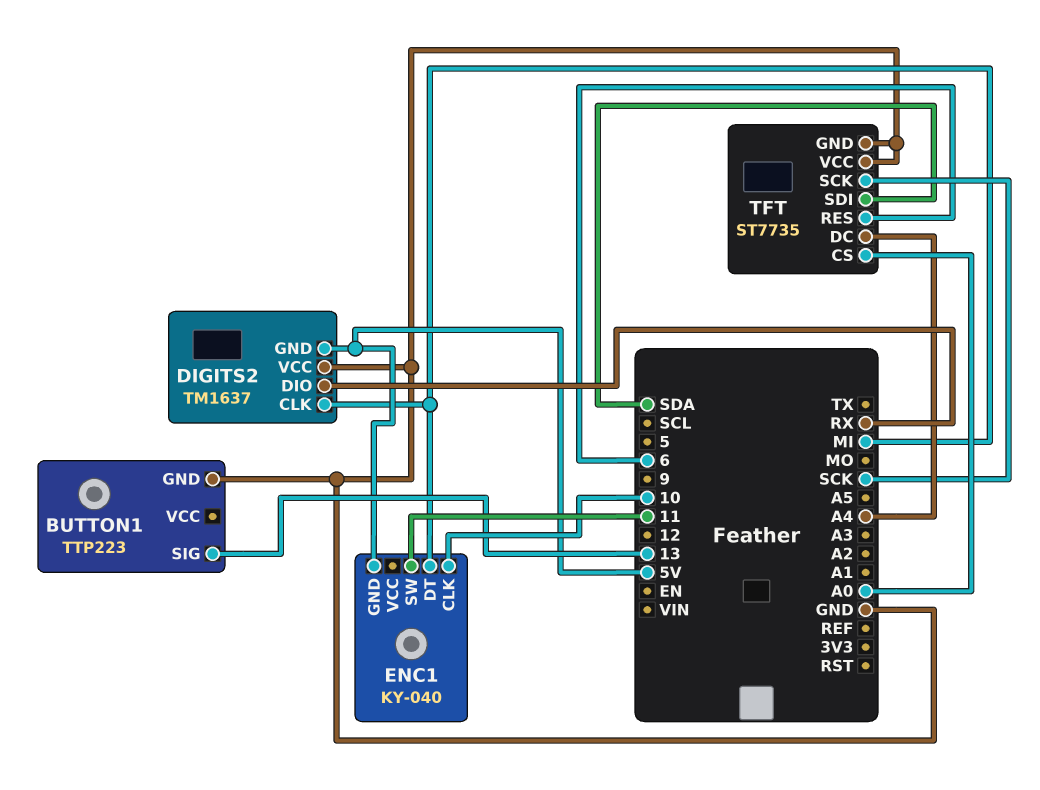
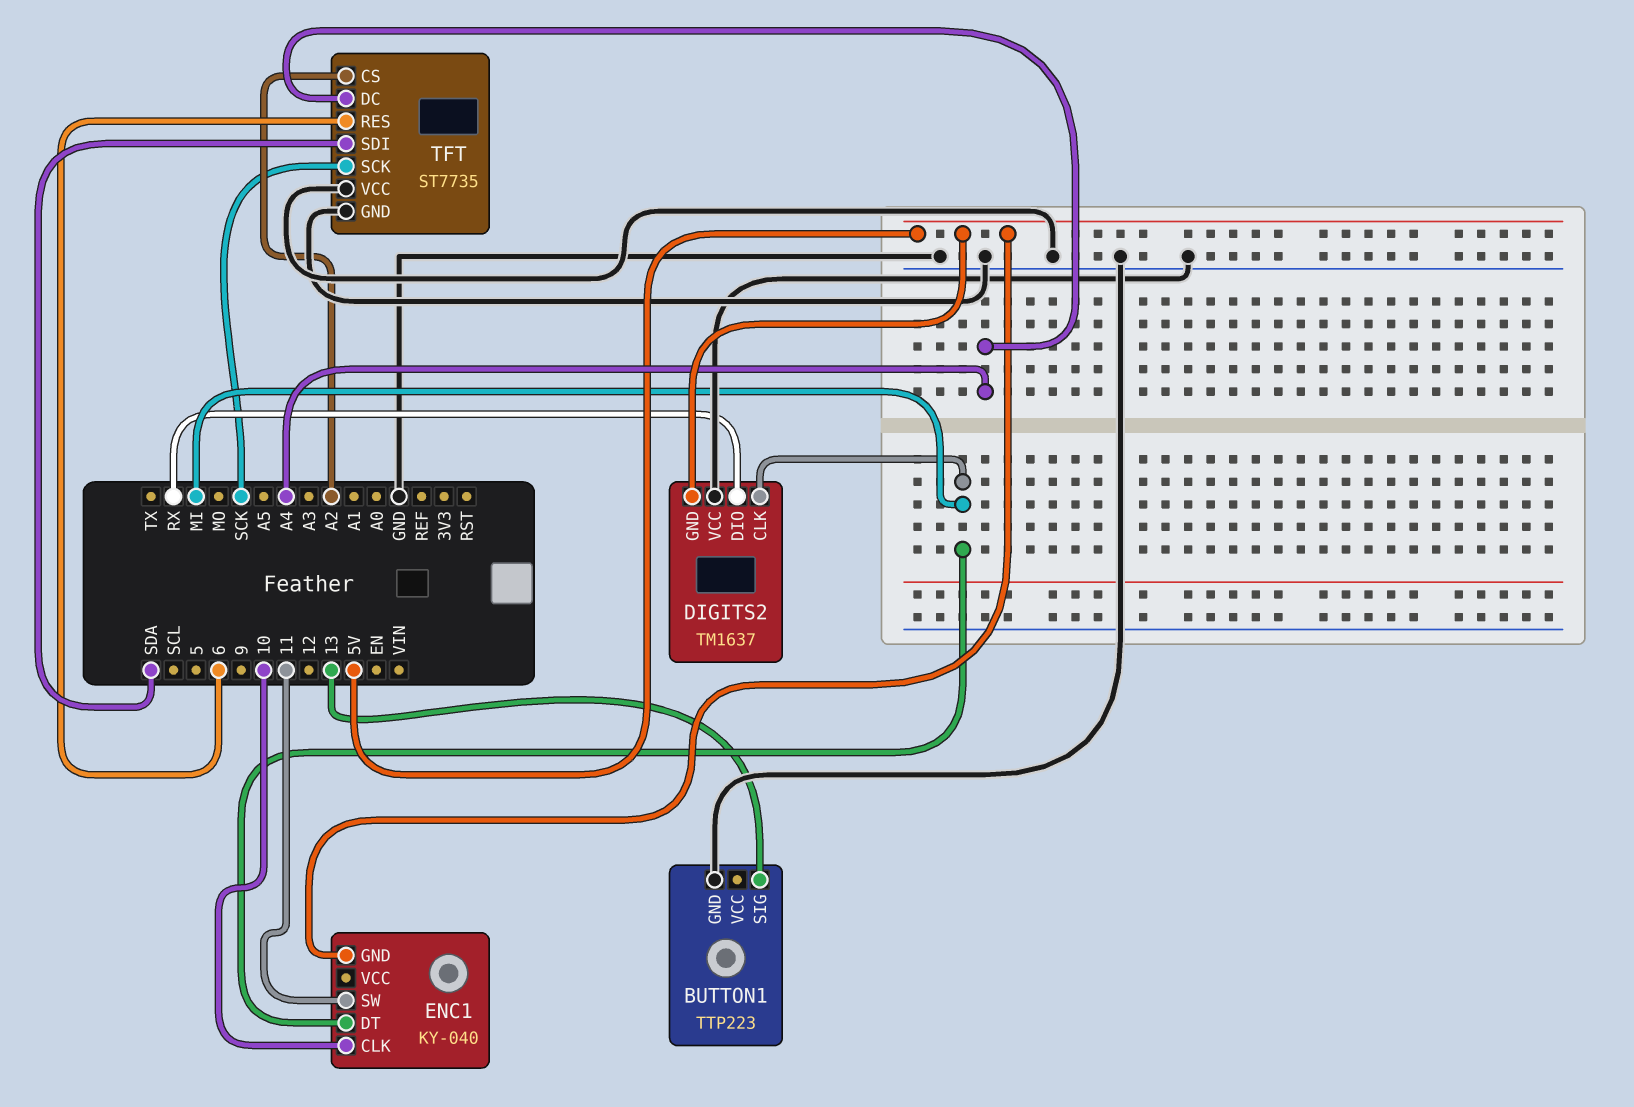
TFT pin CS: A0 -> A2

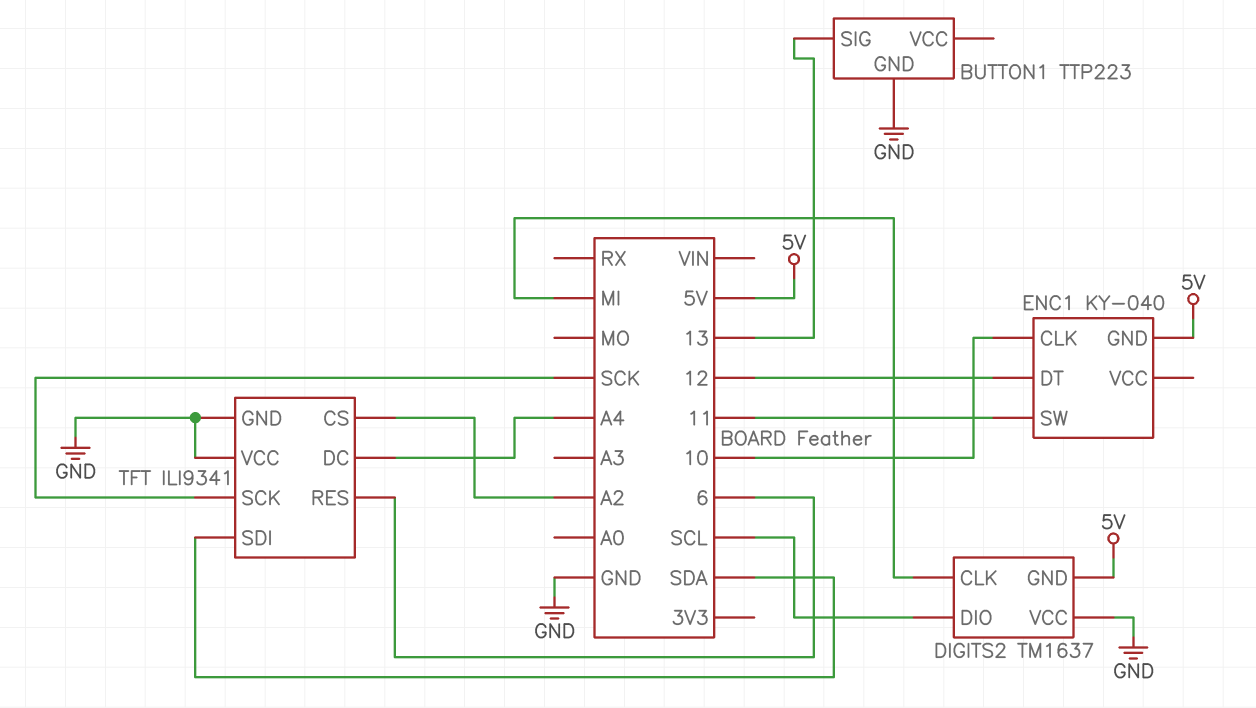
DIGITS2 pin DIO: RX -> SCL
ENC1 pin DT: MI -> 12
TFT: ST7735 -> ILI9341

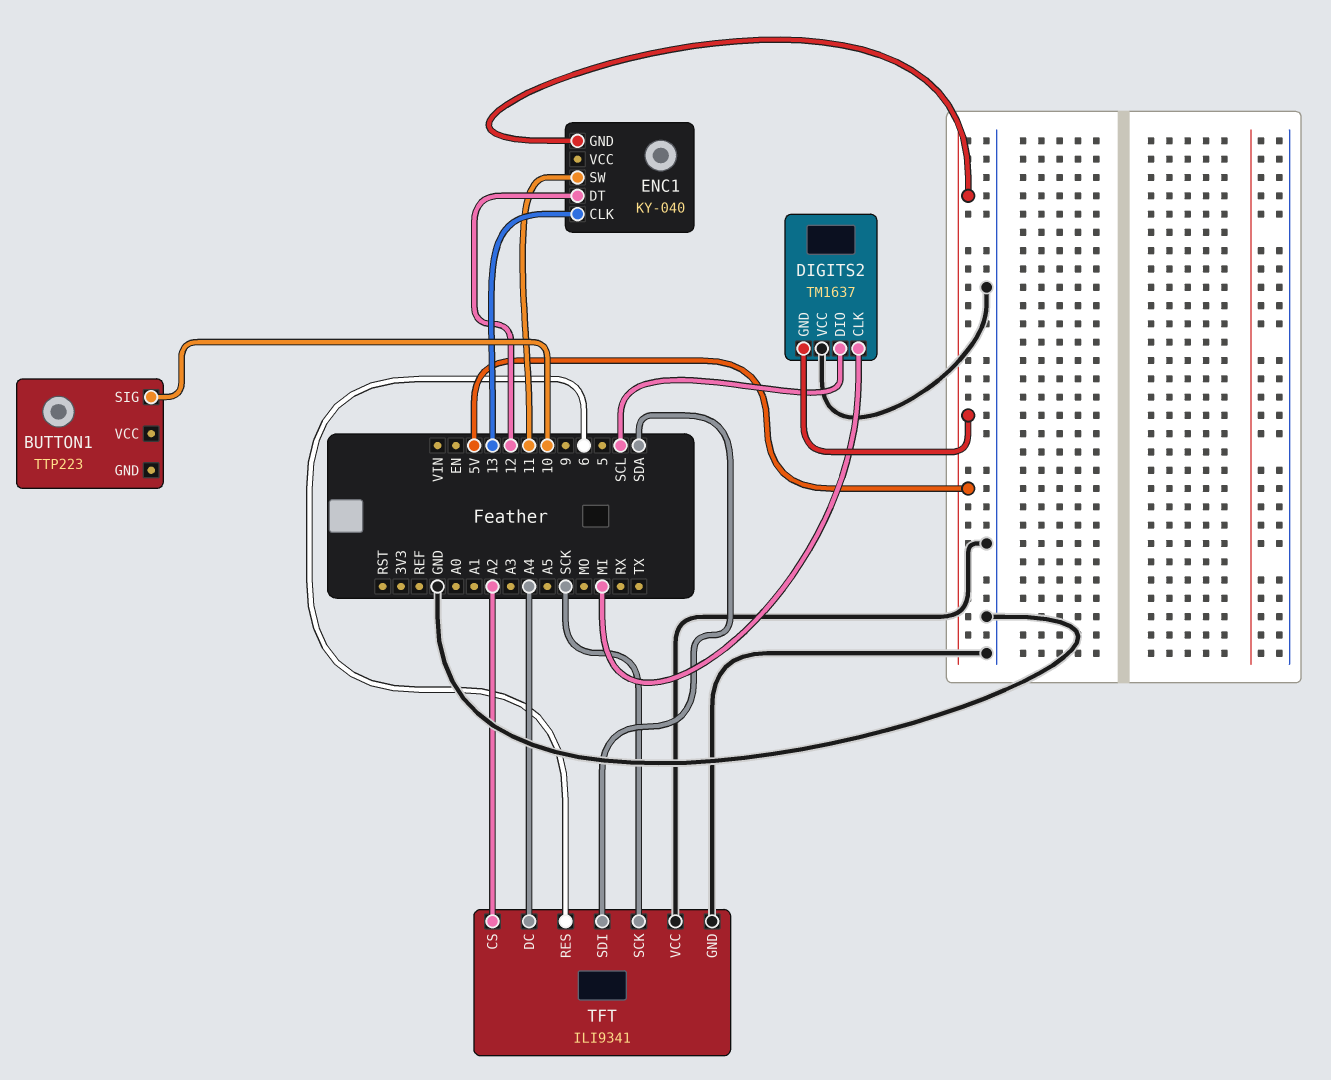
BUTTON1 pin GND: GND -> none
BUTTON1 pin SIG: 13 -> 10
ENC1 pin CLK: 10 -> 13

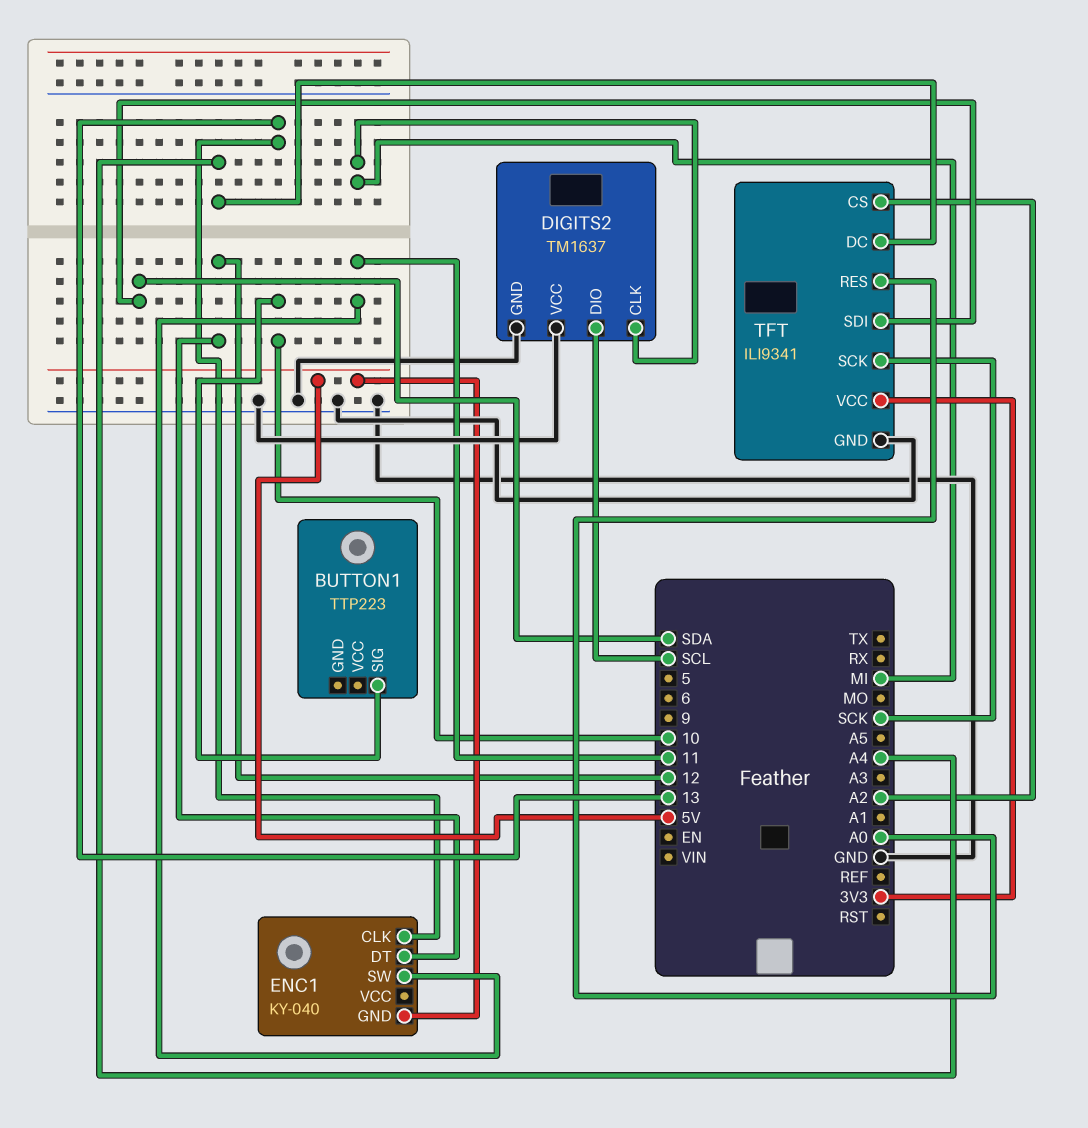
DIGITS2 pin GND: 5V -> GND
TFT pin RES: 6 -> A0
TFT pin VCC: GND -> 3V3

